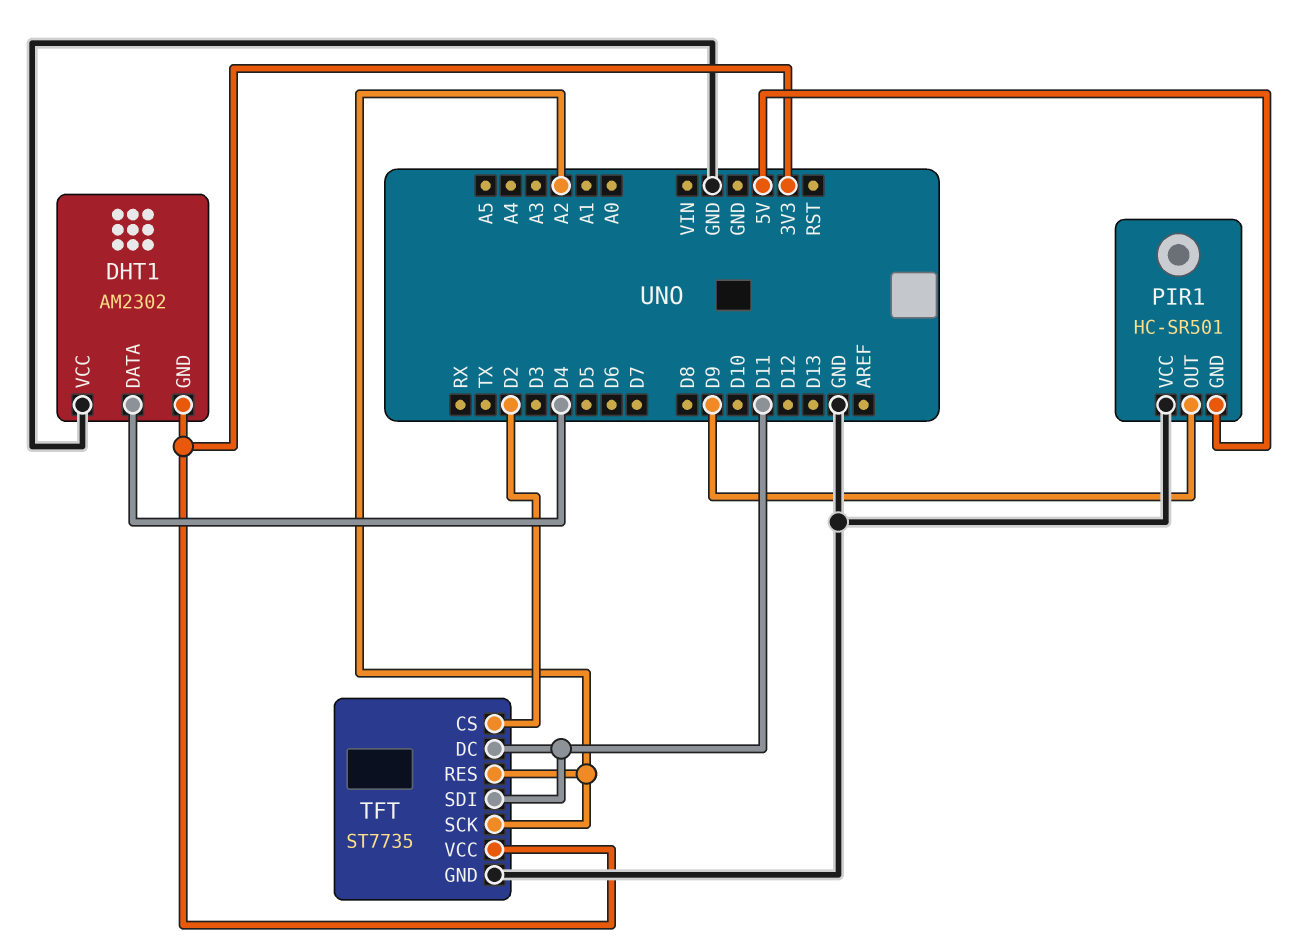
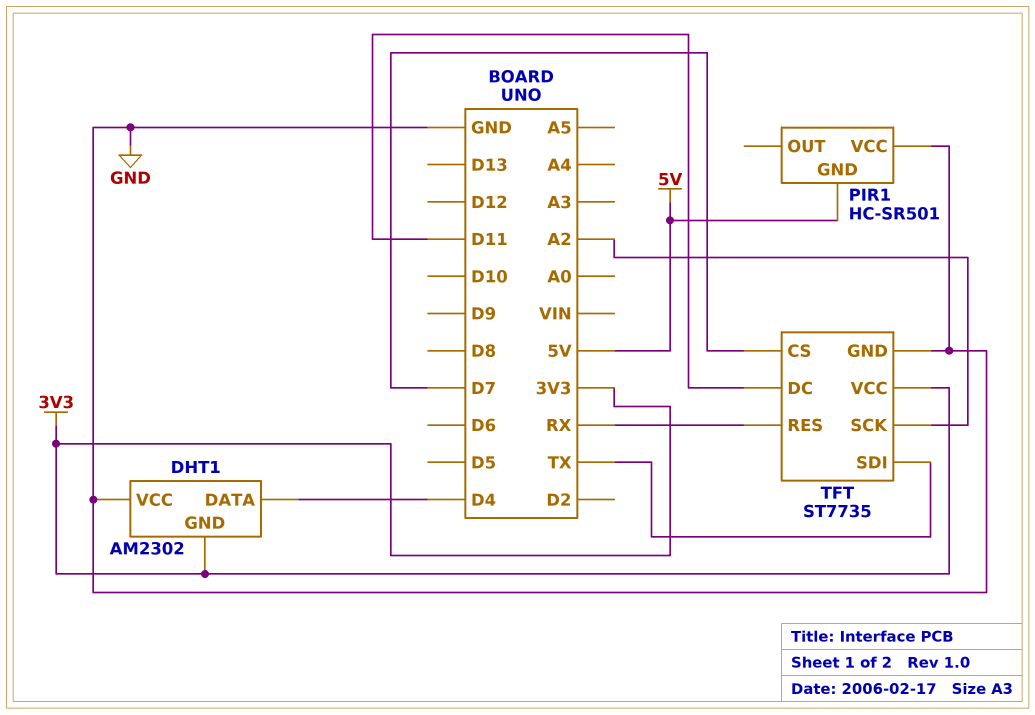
PIR1 pin OUT: D9 -> none
TFT pin CS: D2 -> D7
TFT pin RES: A2 -> RX
TFT pin SDI: D11 -> TX

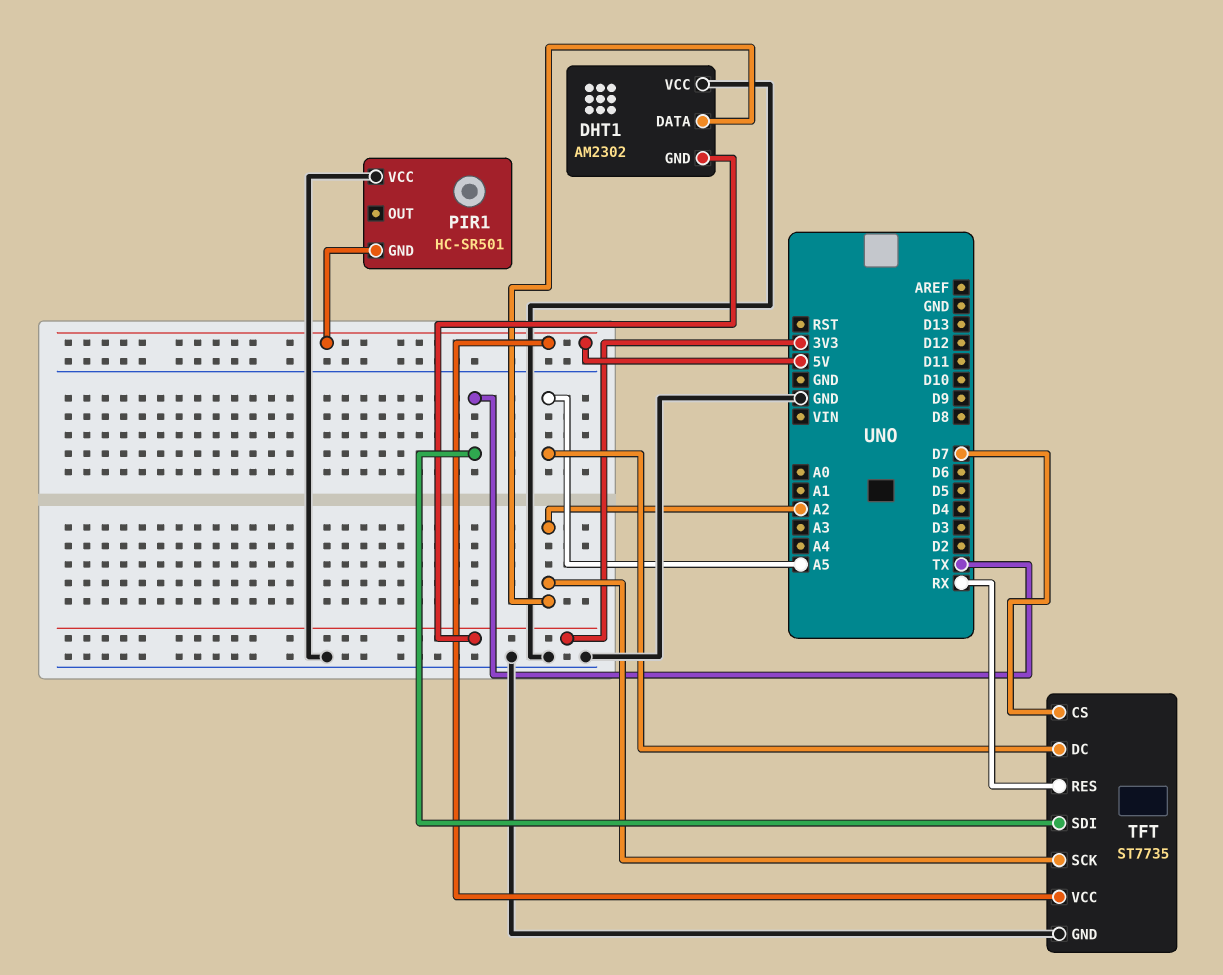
DHT1 pin DATA: D4 -> A2
TFT pin DC: D11 -> A5
TFT pin VCC: 3V3 -> 5V

